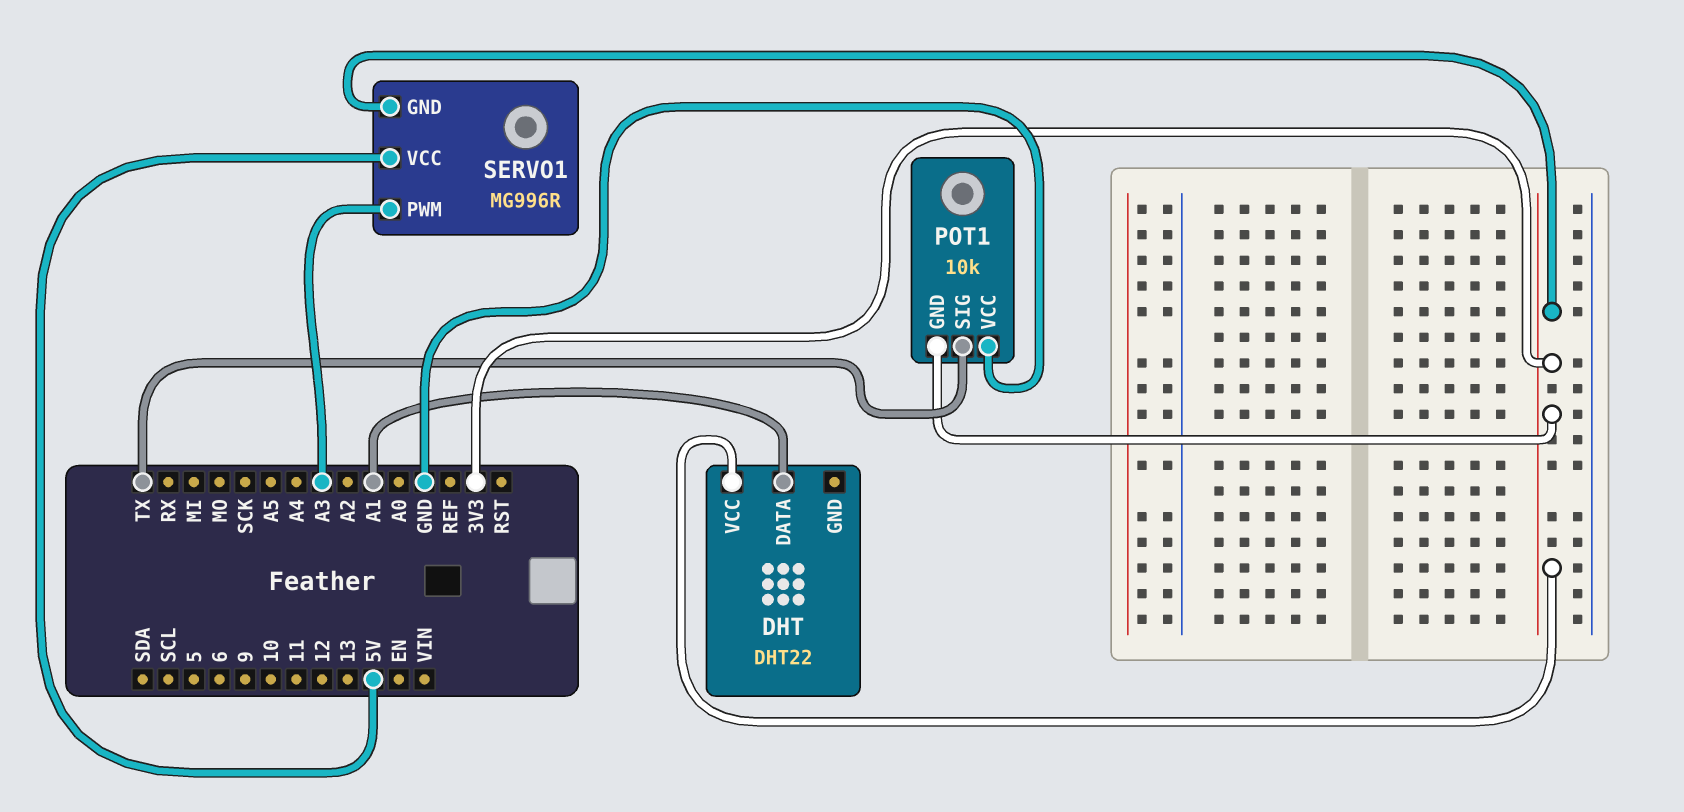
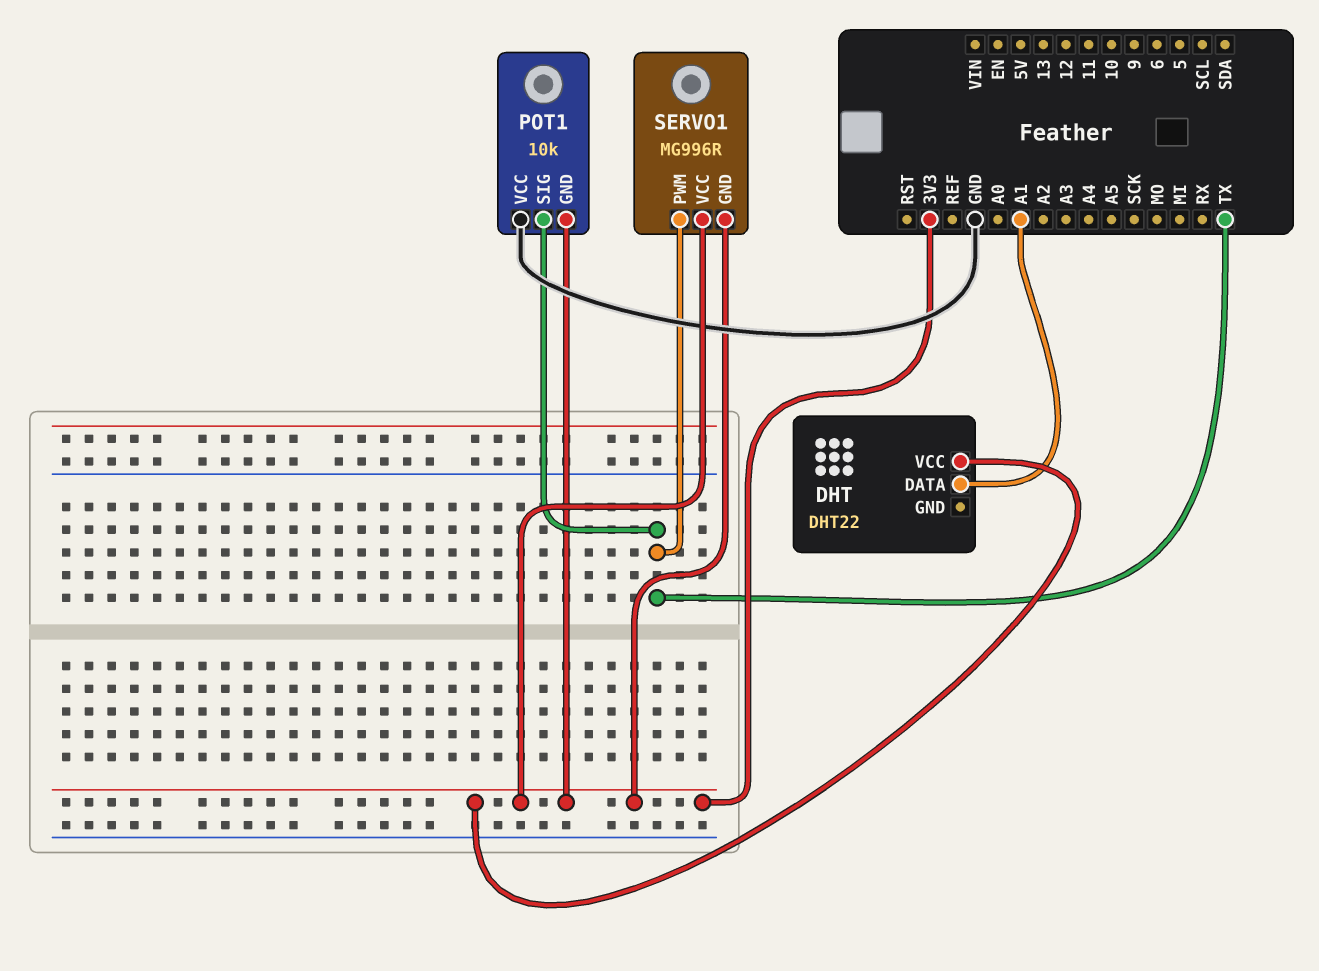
SERVO1 pin PWM: A3 -> TX
SERVO1 pin VCC: 5V -> 3V3

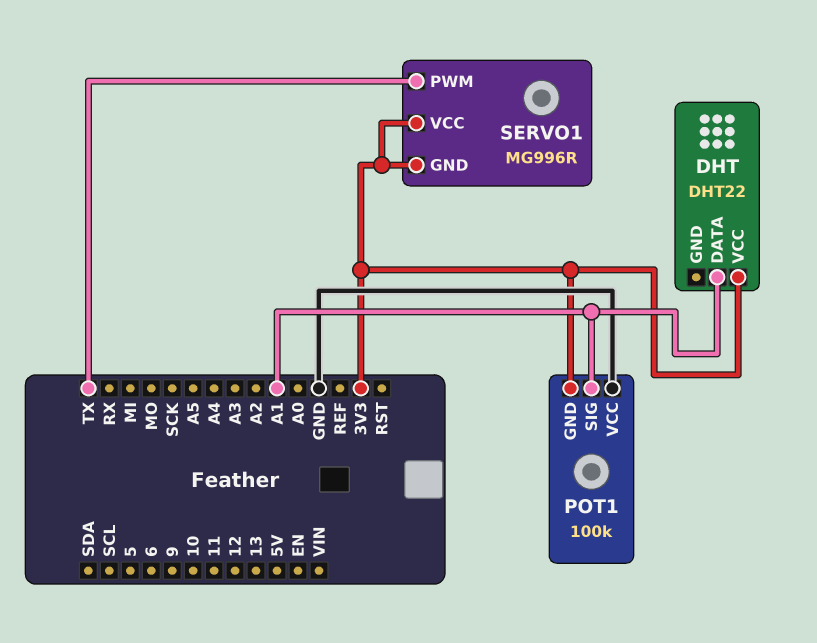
POT1: 10k -> 100k
POT1 pin SIG: TX -> A1

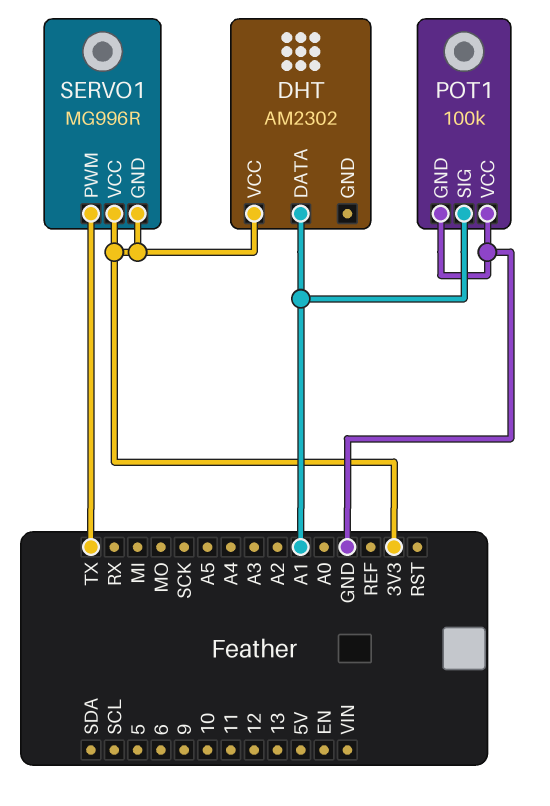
DHT: DHT22 -> AM2302
POT1 pin GND: 3V3 -> GND

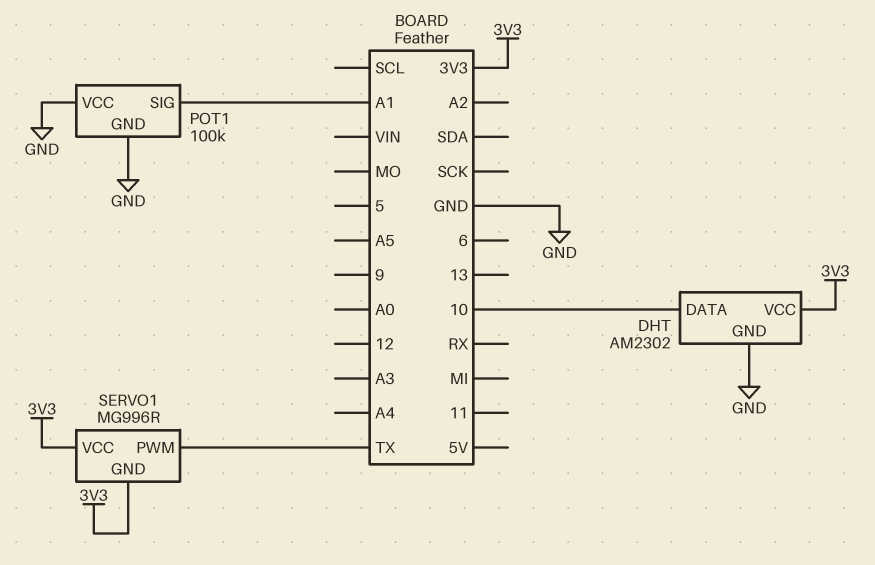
DHT pin DATA: A1 -> 10
DHT pin GND: none -> GND

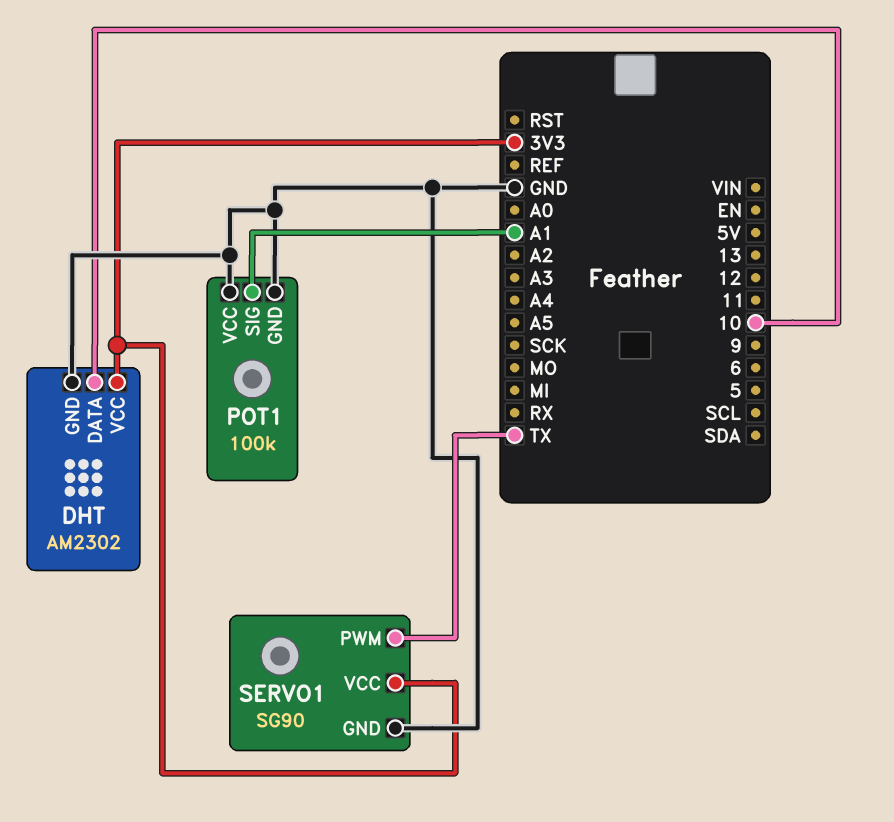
SERVO1: MG996R -> SG90
SERVO1 pin GND: 3V3 -> GND

